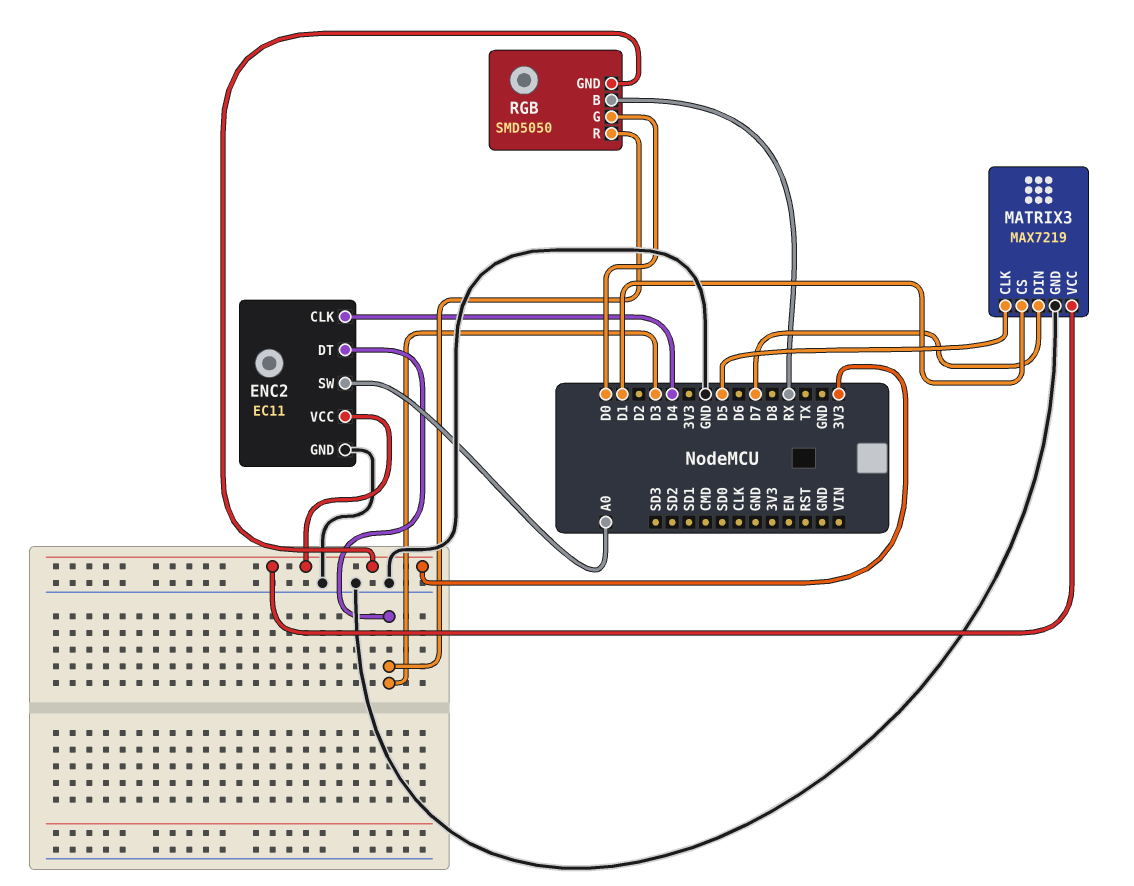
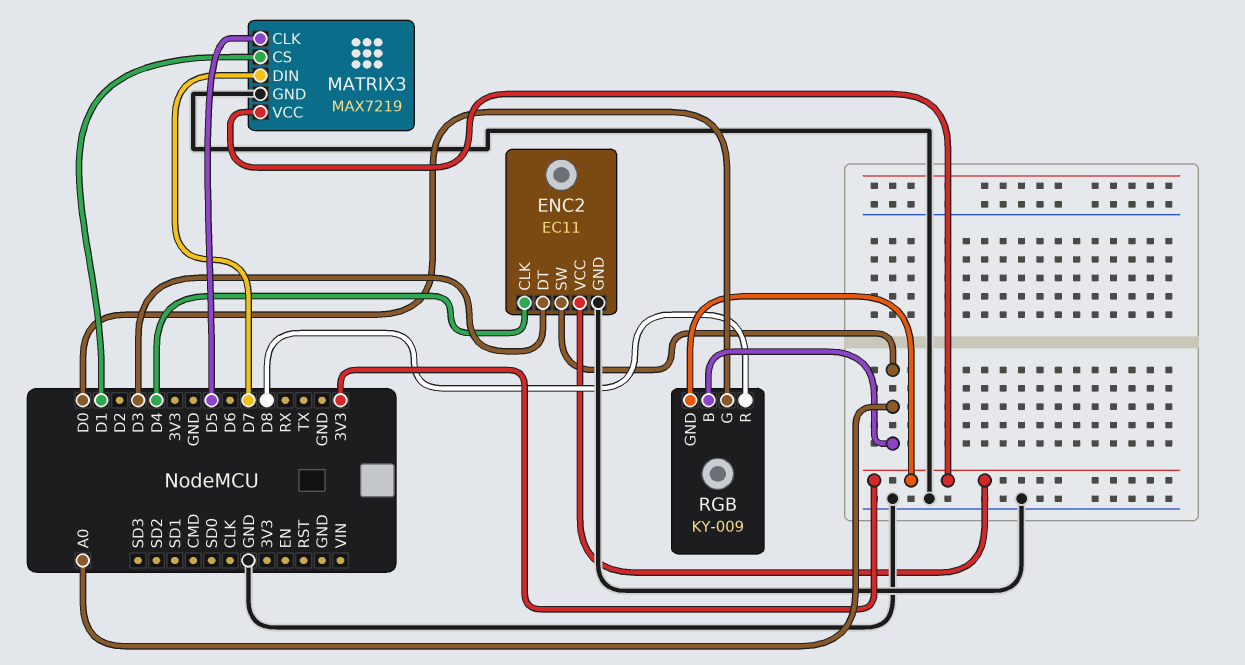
RGB: SMD5050 -> KY-009
RGB pin B: RX -> A0
RGB pin R: D3 -> D8

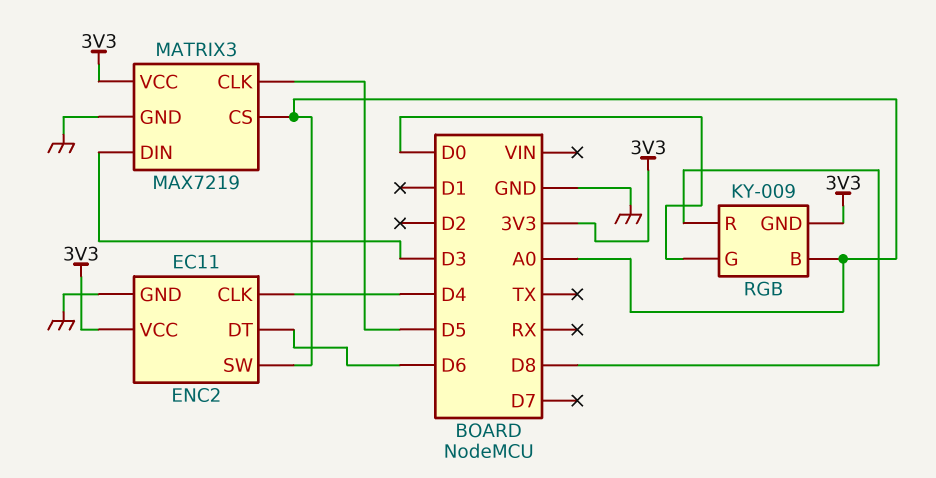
ENC2 pin DT: D3 -> D6
MATRIX3 pin CS: D1 -> A0
MATRIX3 pin DIN: D7 -> D3

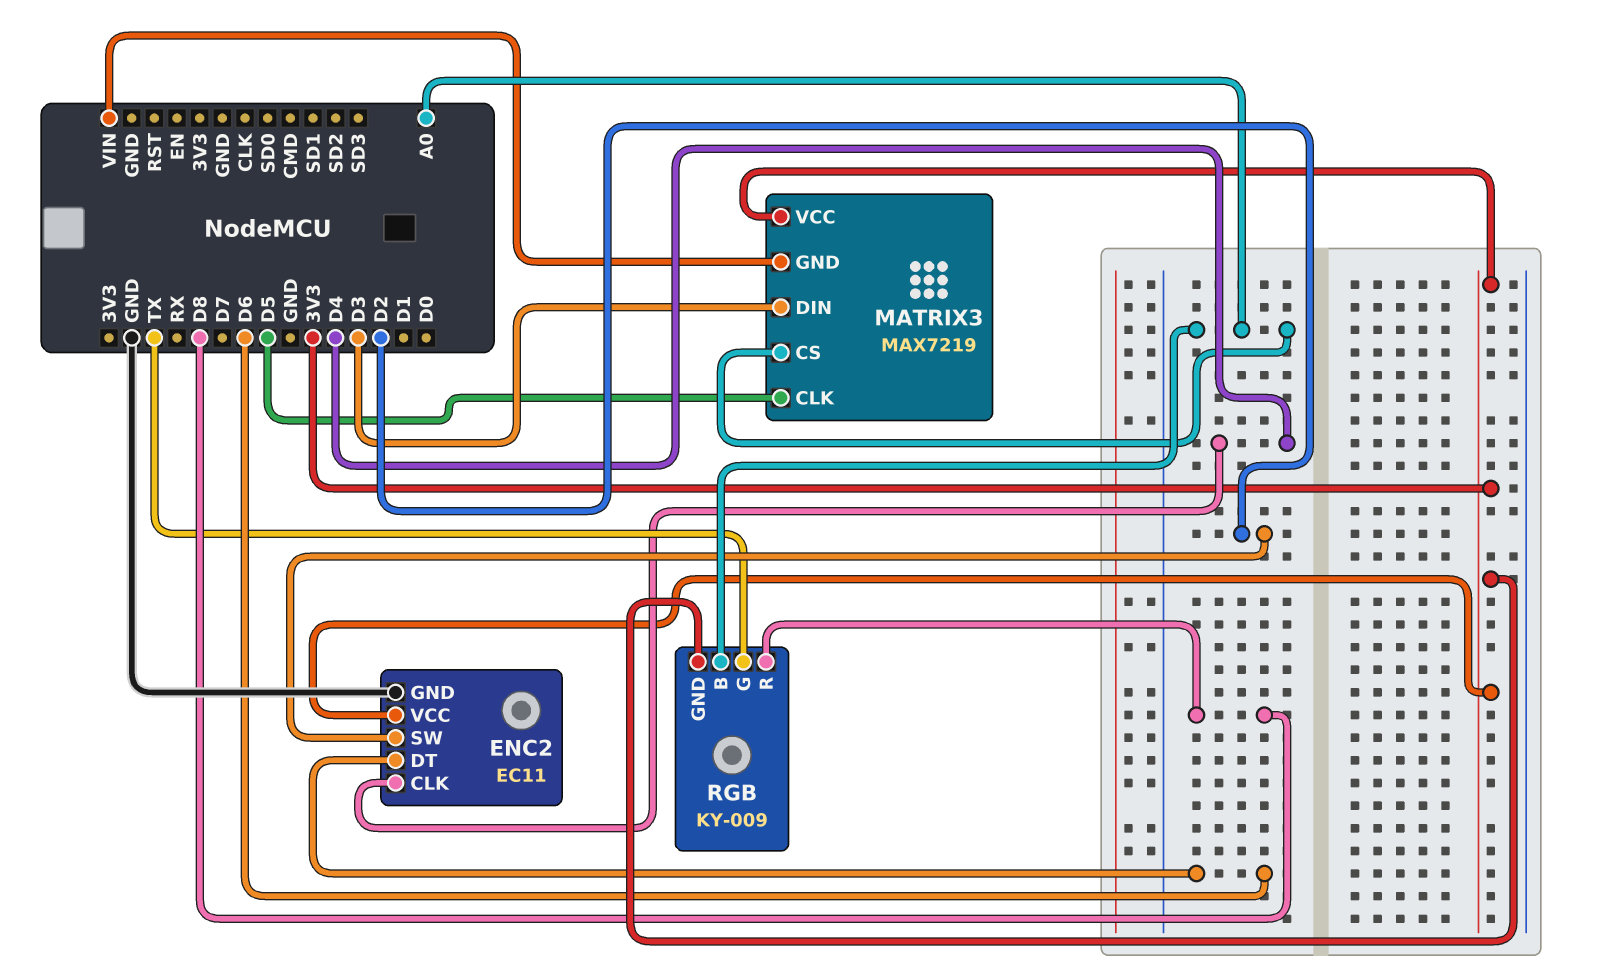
ENC2 pin SW: A0 -> D2
MATRIX3 pin GND: GND -> VIN
RGB pin G: D0 -> TX

